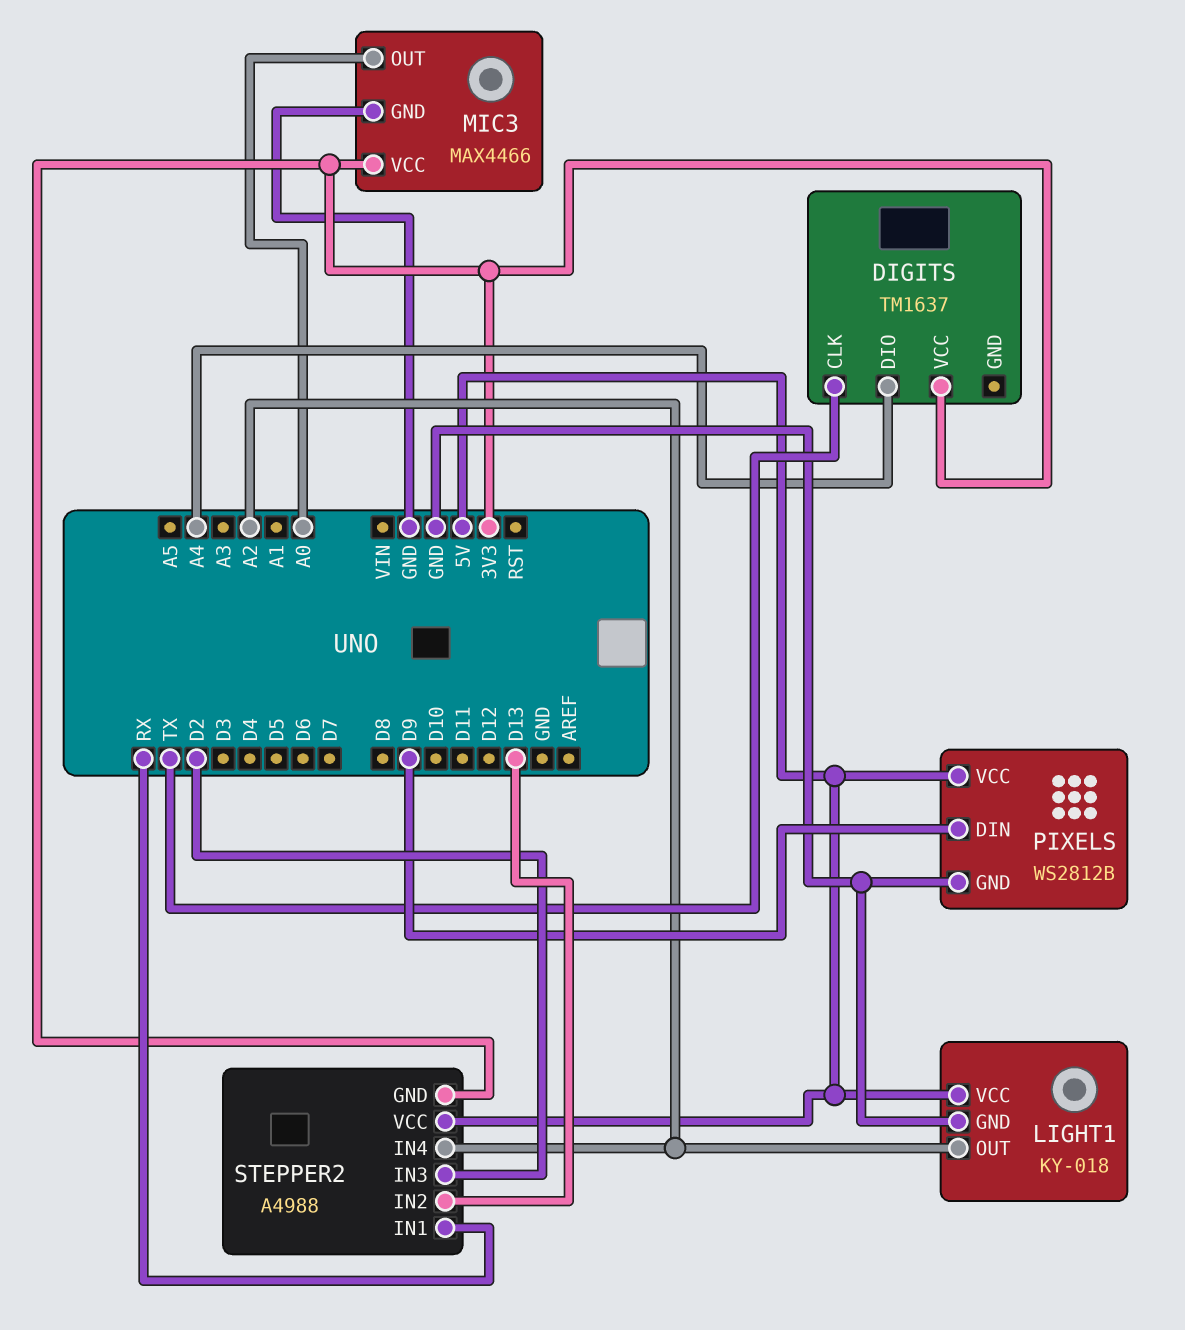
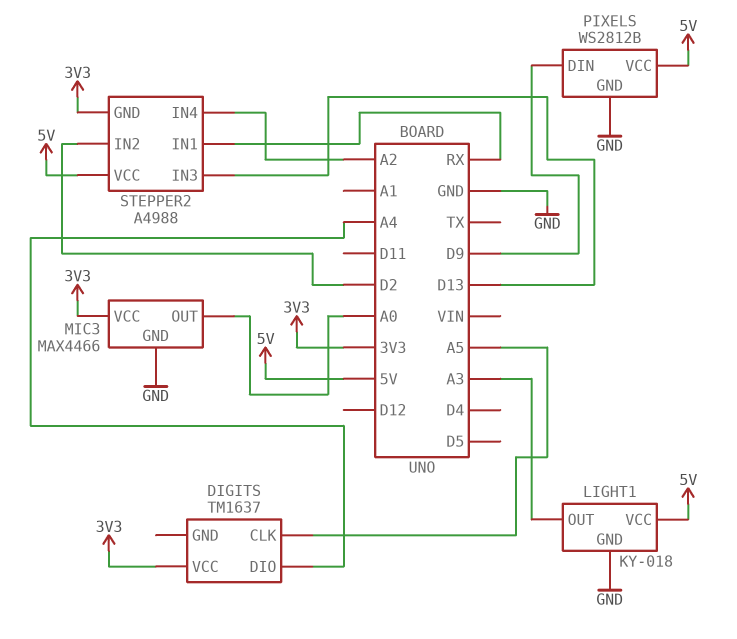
DIGITS pin CLK: TX -> A5
LIGHT1 pin OUT: A2 -> A3
STEPPER2 pin IN2: D13 -> D2
STEPPER2 pin IN3: D2 -> D13

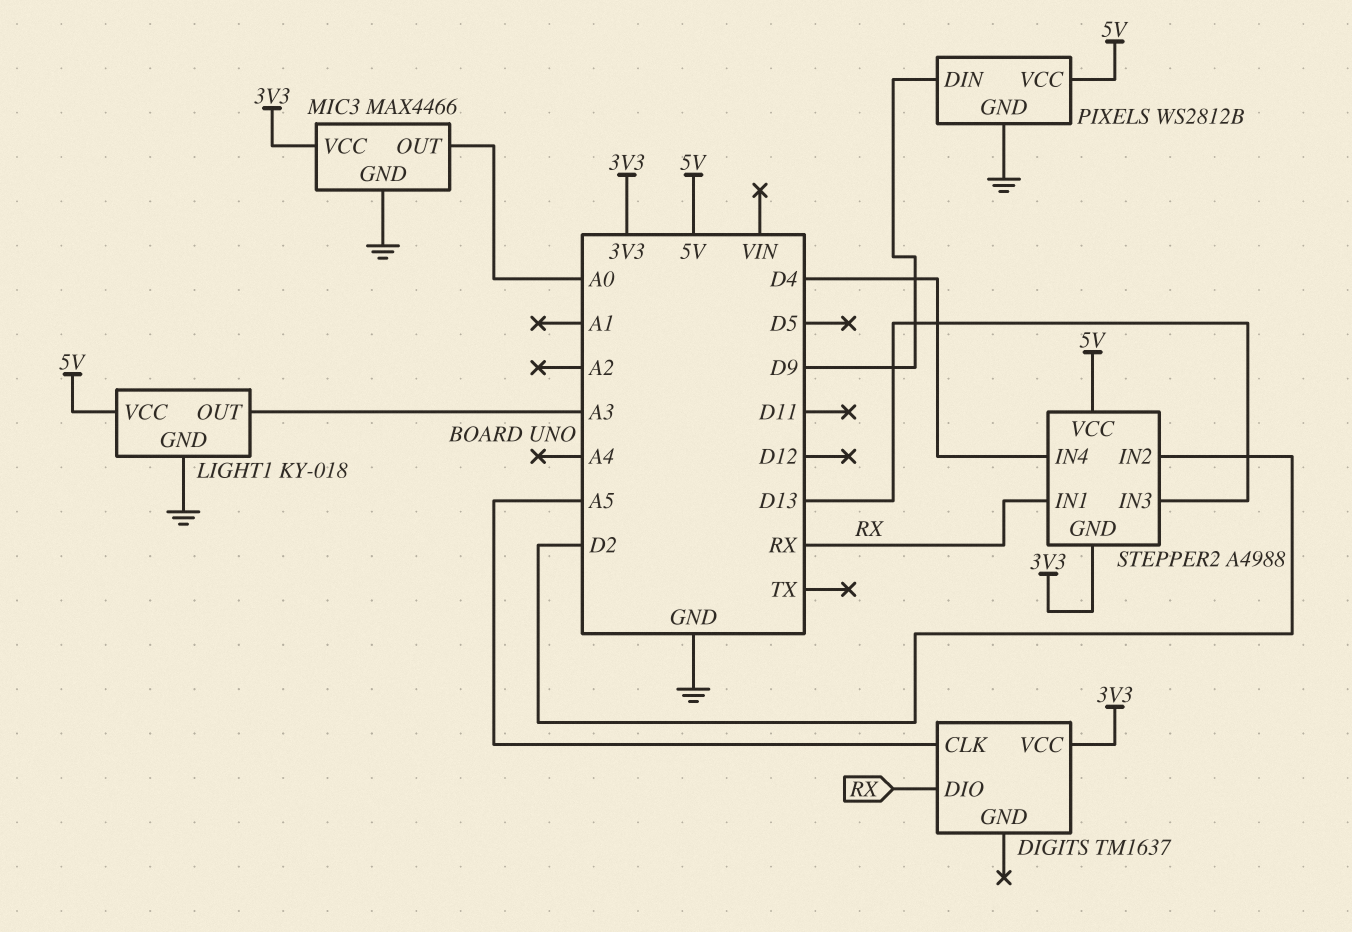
DIGITS pin DIO: A4 -> RX
STEPPER2 pin IN4: A2 -> D4

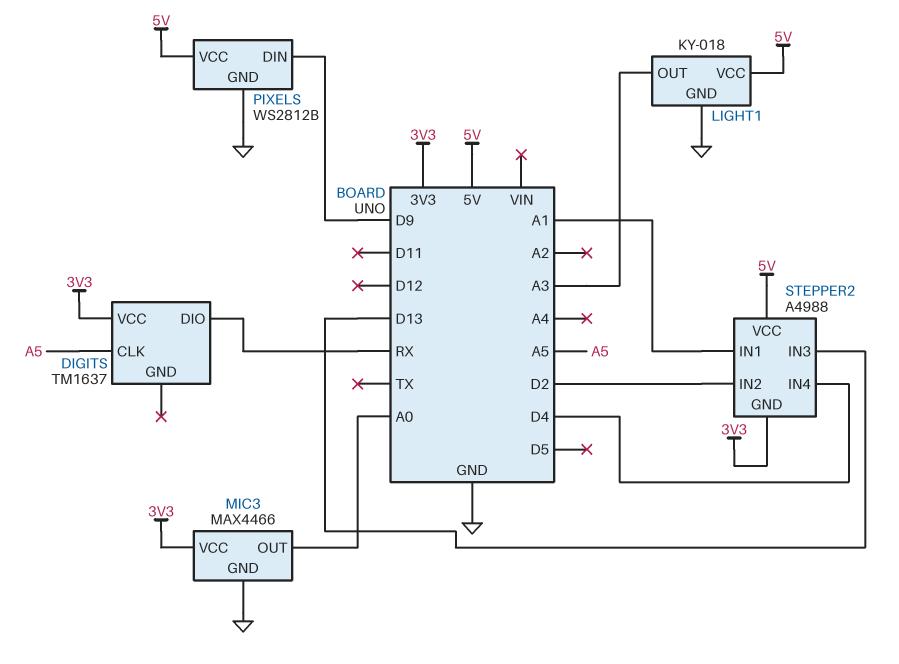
STEPPER2 pin IN1: RX -> A1

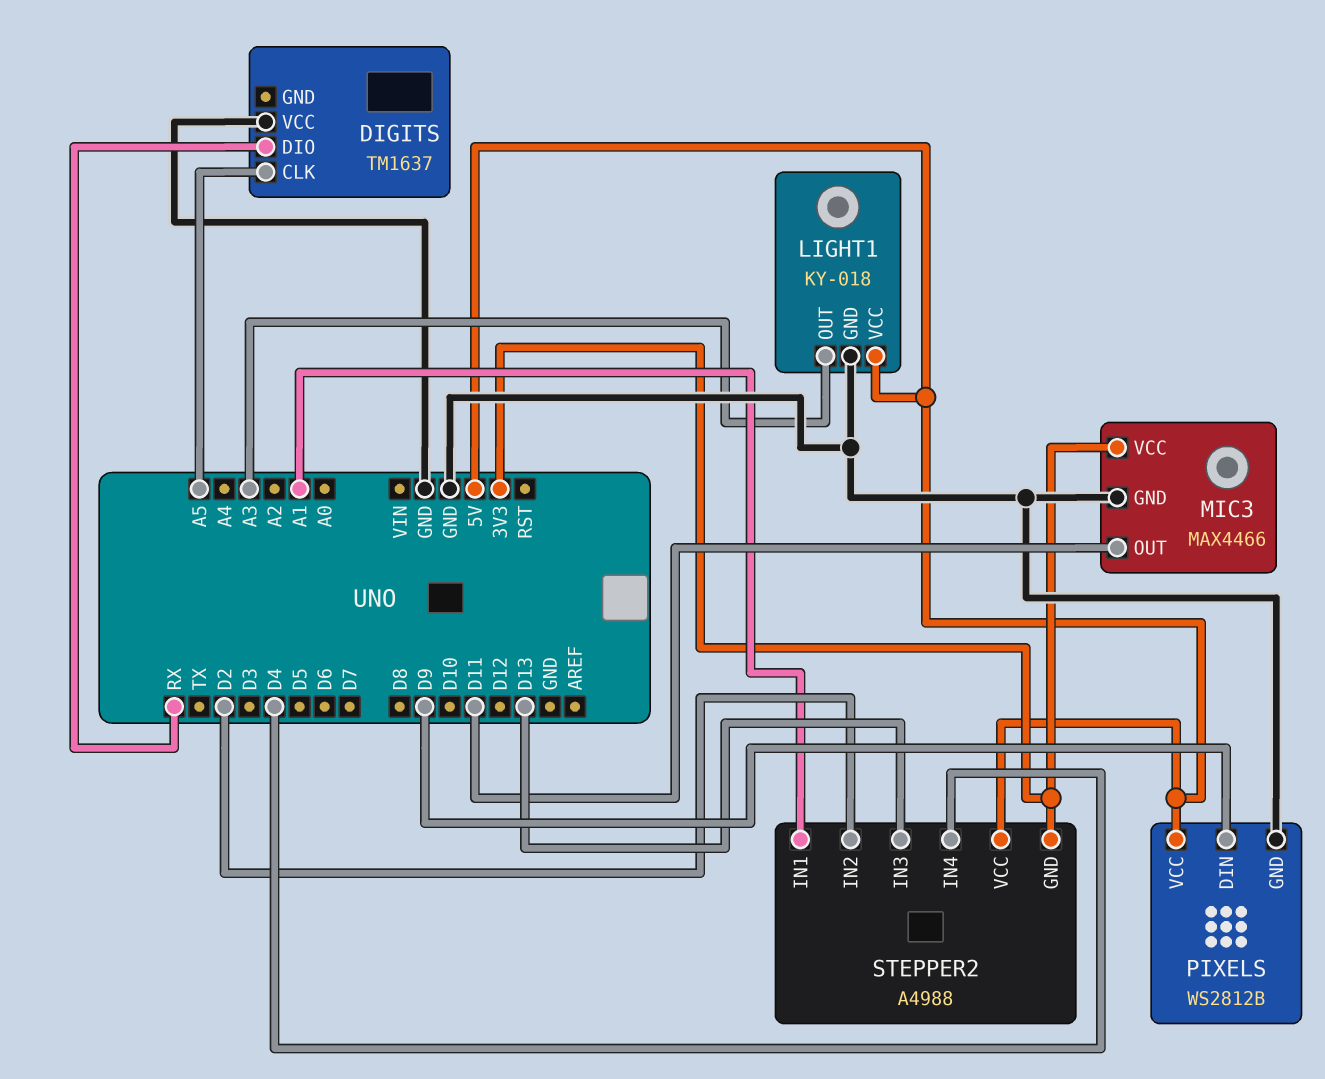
DIGITS pin VCC: 3V3 -> GND
MIC3 pin OUT: A0 -> D11

